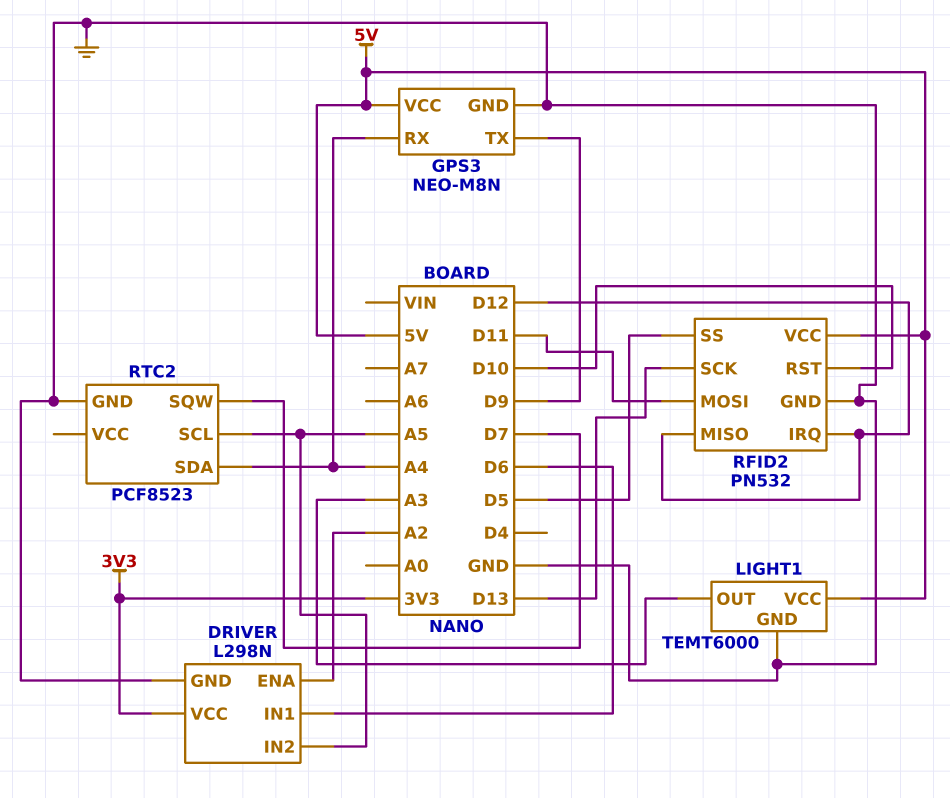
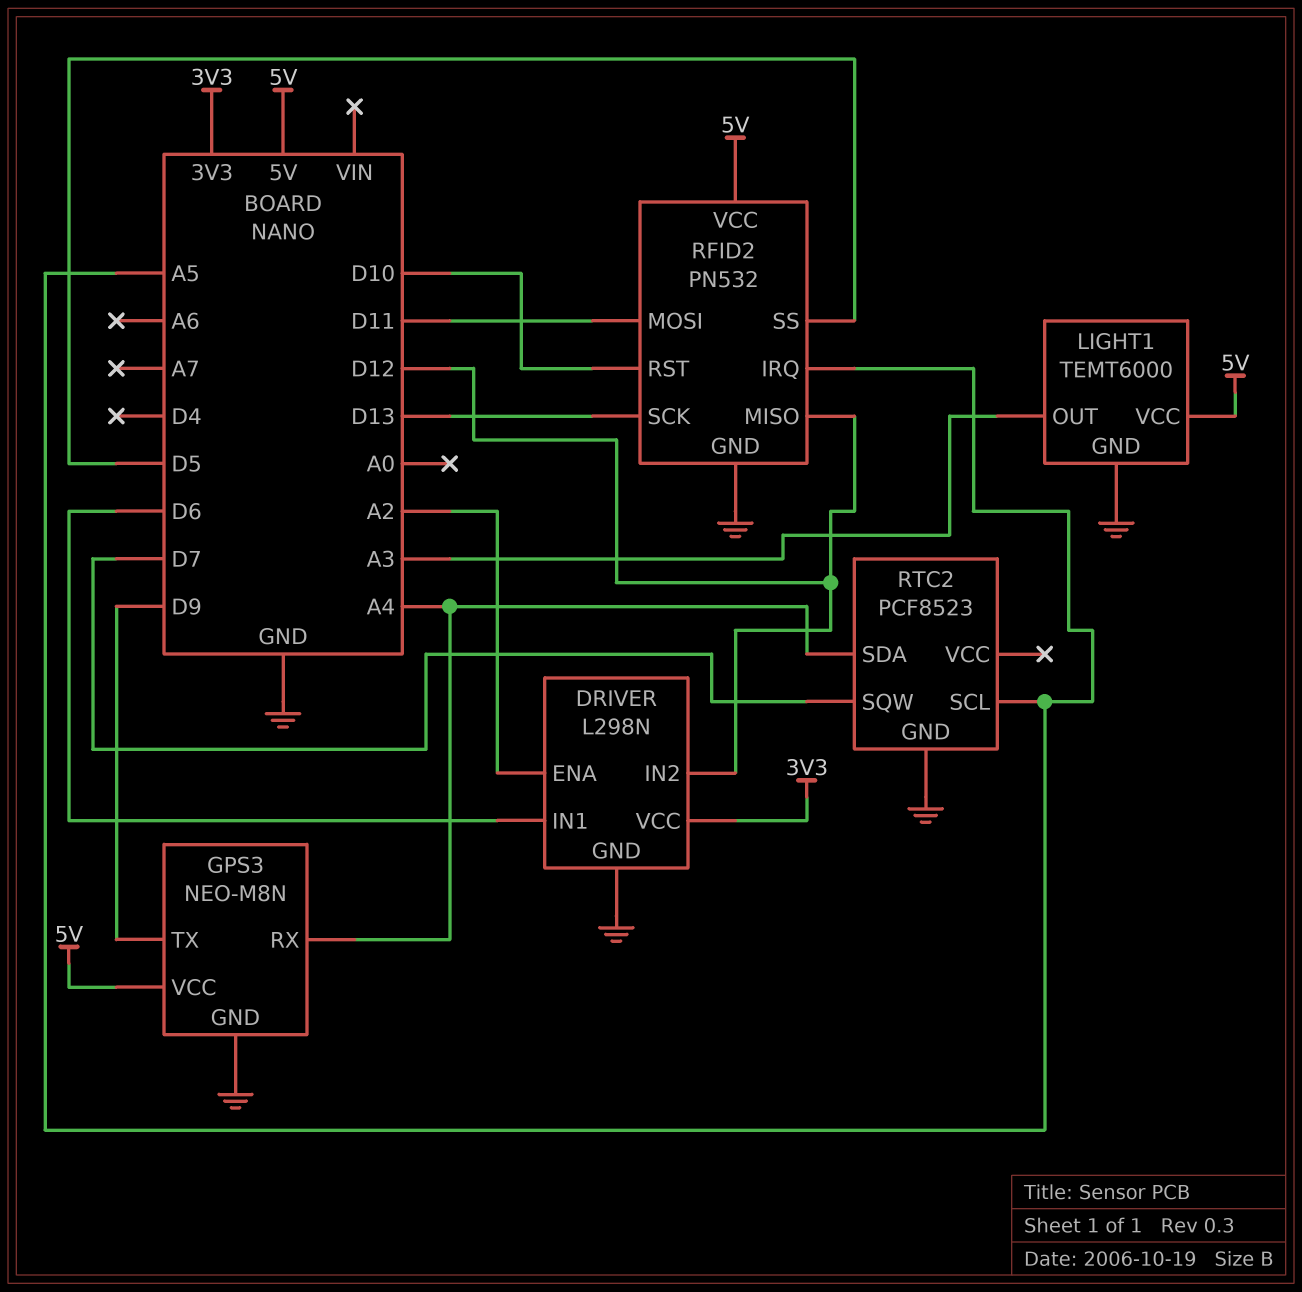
DRIVER pin IN2: A5 -> D12
RFID2 pin IRQ: D12 -> A5

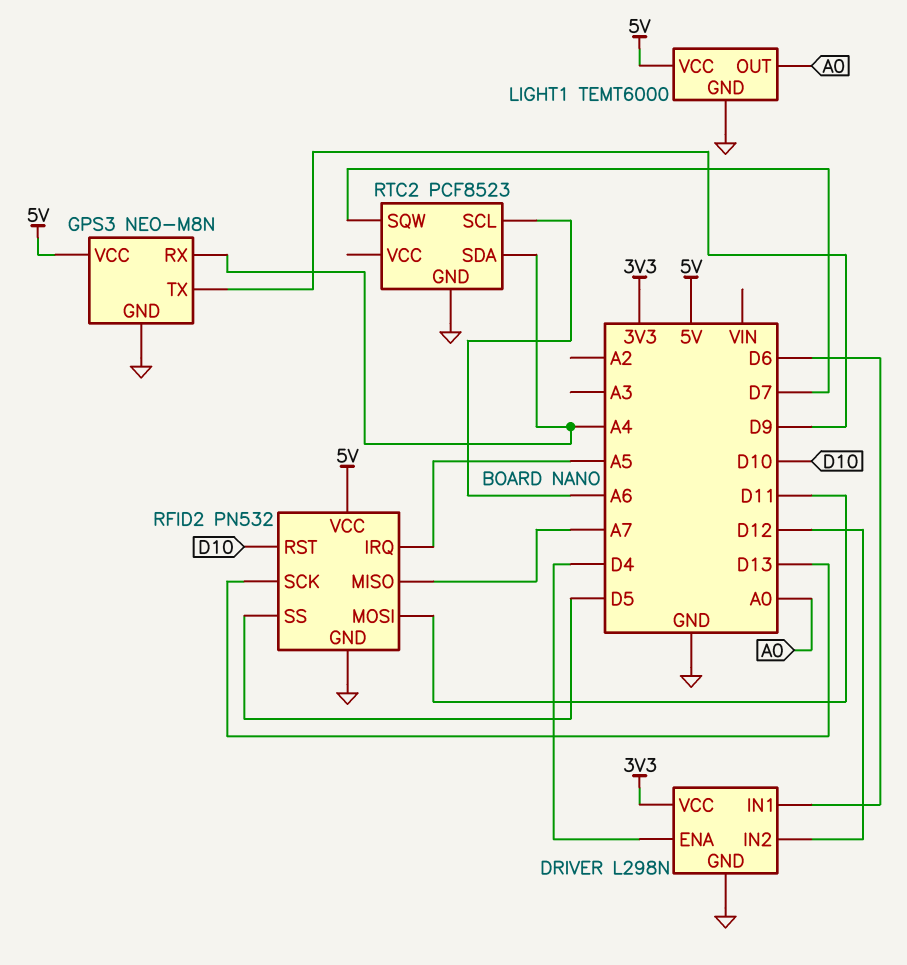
DRIVER pin ENA: A2 -> D4
LIGHT1 pin OUT: A3 -> A0
RFID2 pin MISO: D12 -> A7
RTC2 pin SCL: A5 -> A6

